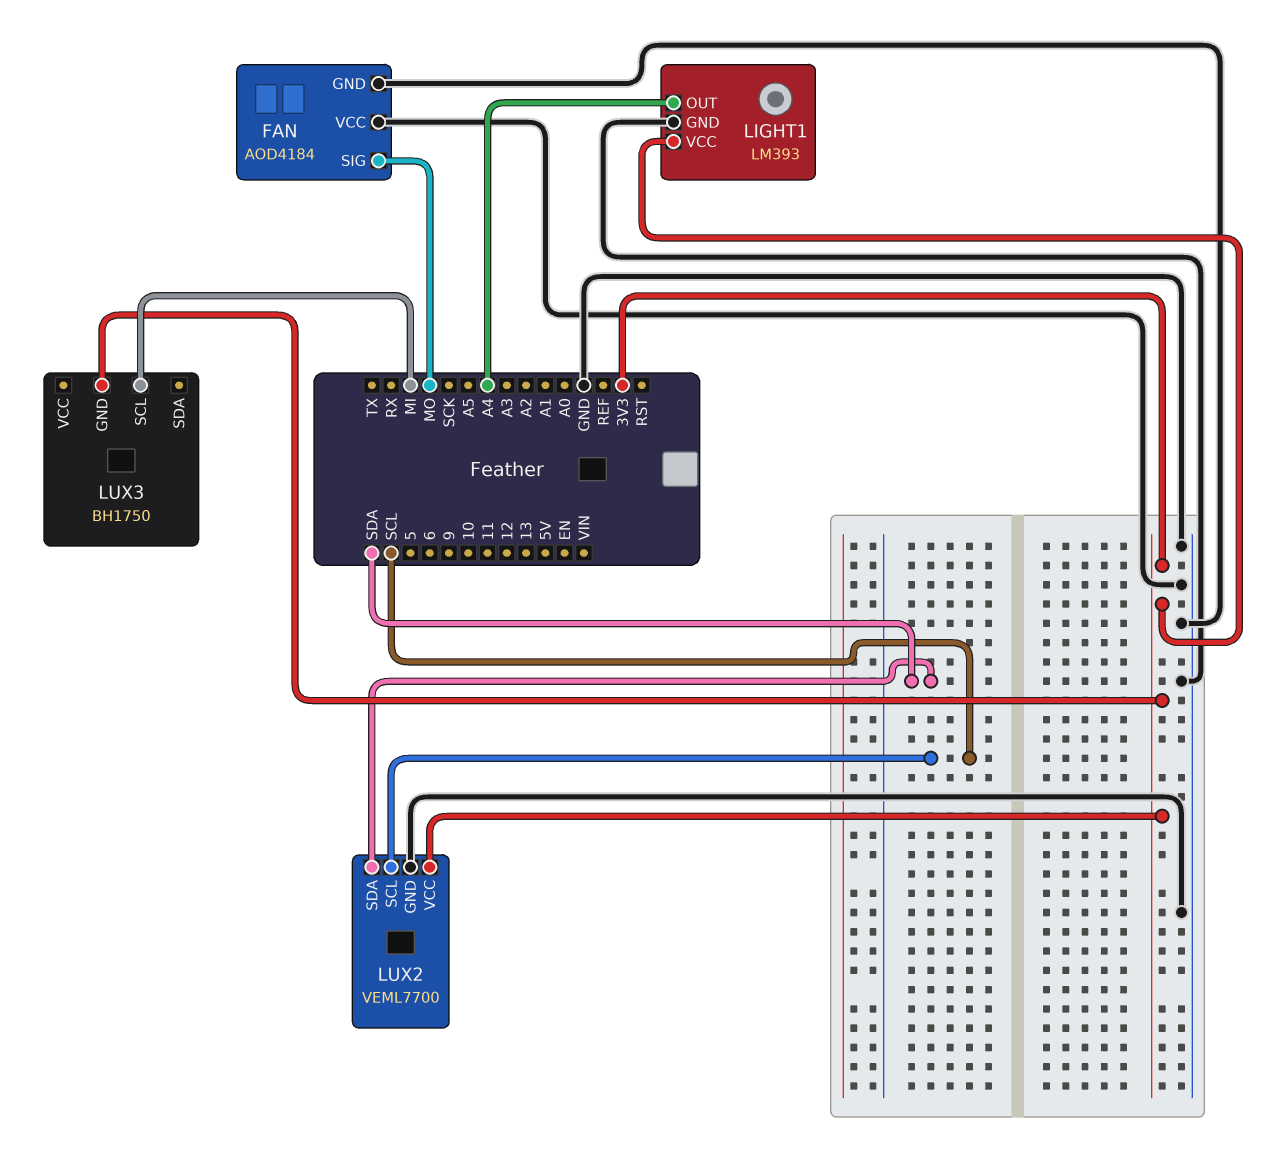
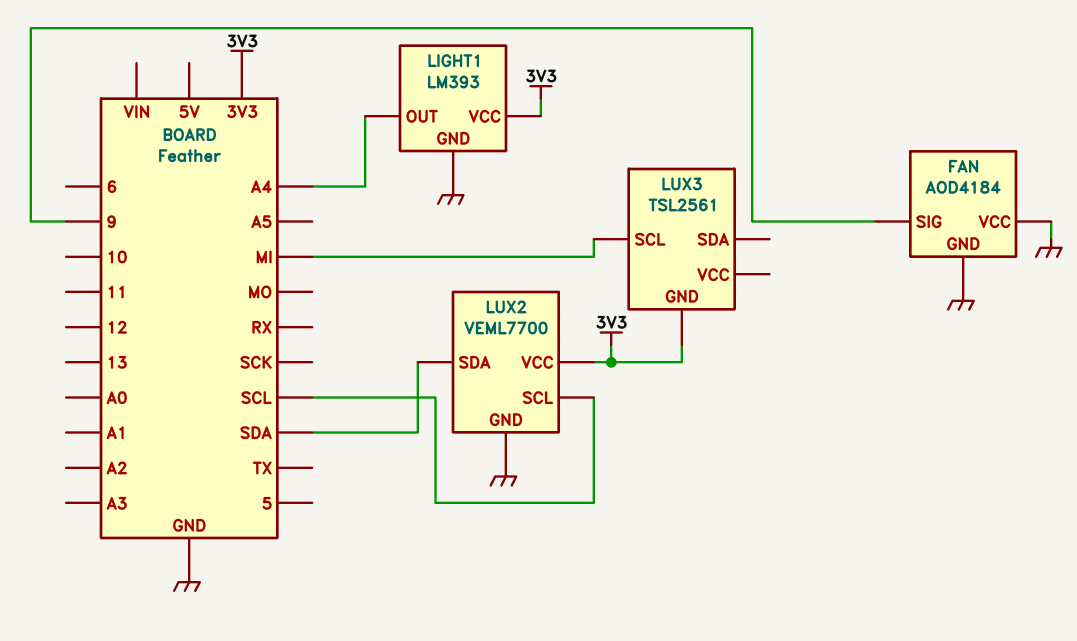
FAN pin SIG: MO -> 9
LUX3: BH1750 -> TSL2561

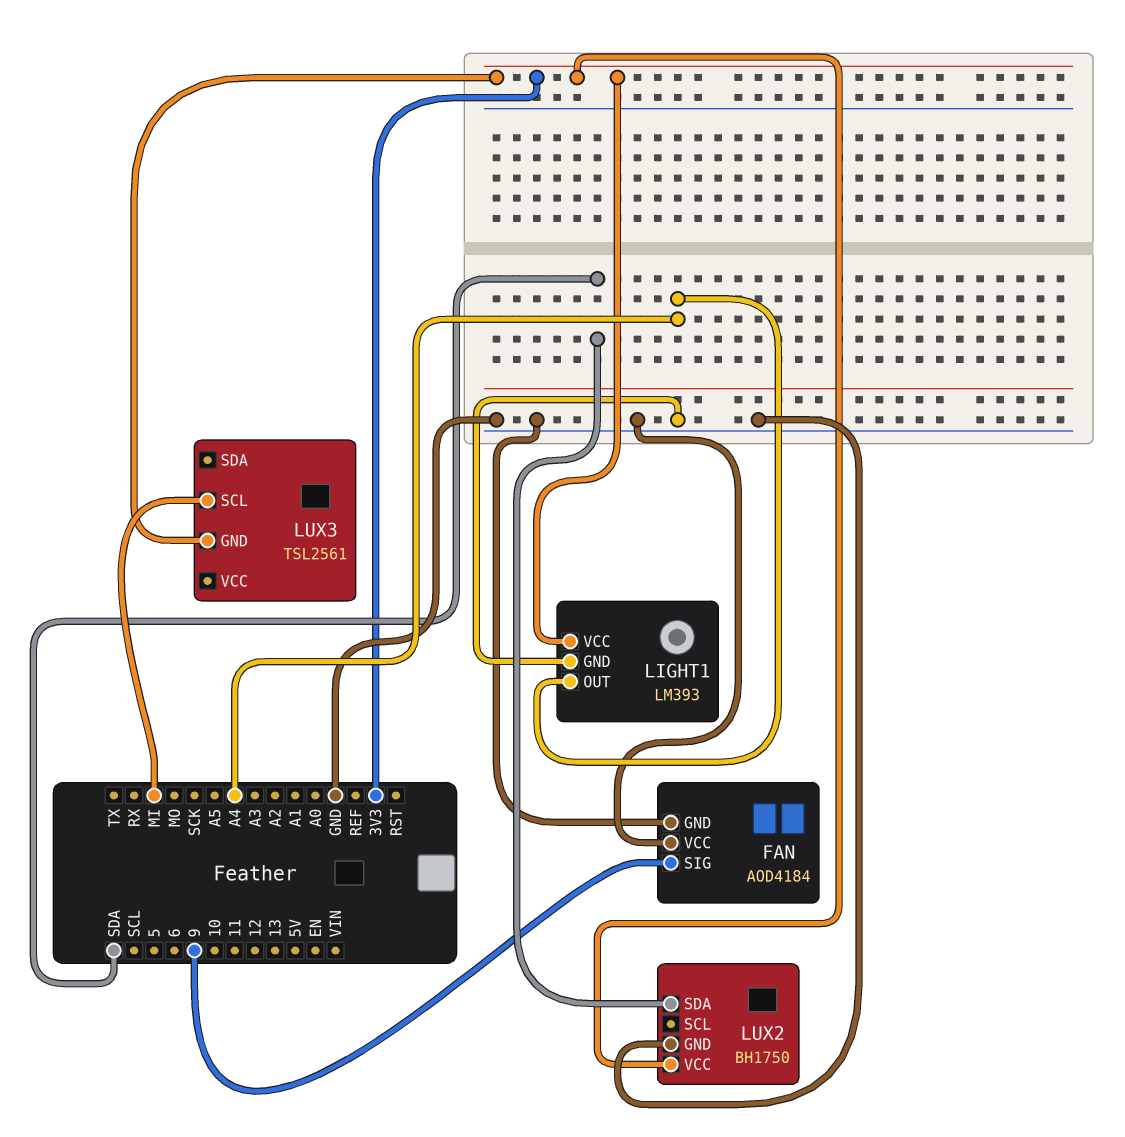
LUX2: VEML7700 -> BH1750
LUX2 pin SCL: SCL -> none

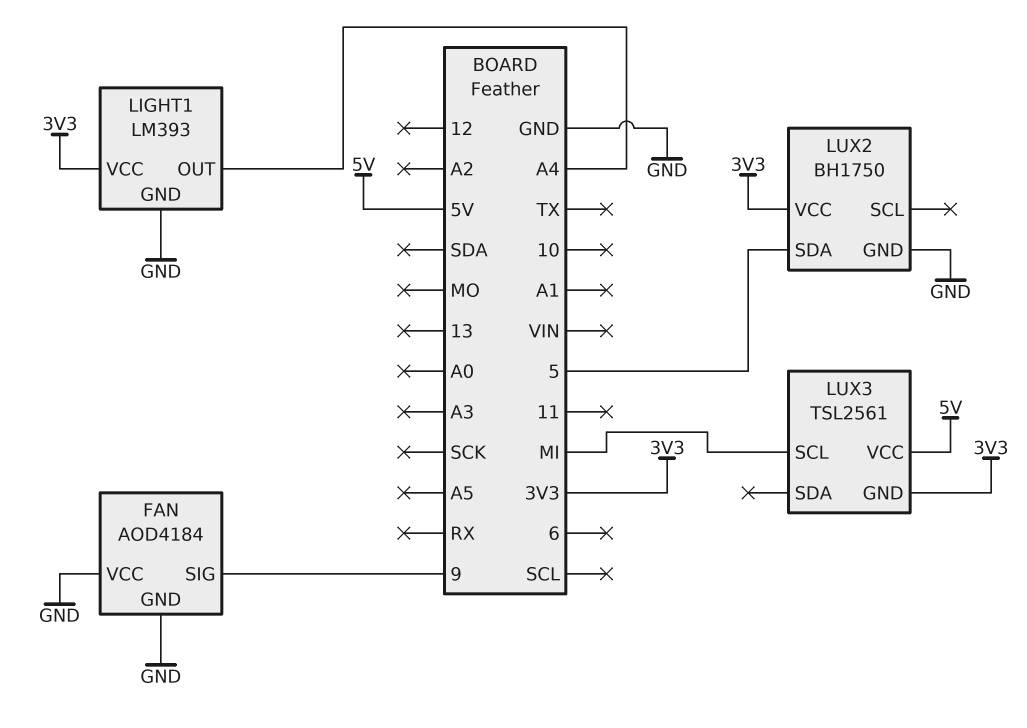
LUX2 pin SDA: SDA -> 5
LUX3 pin VCC: none -> 5V

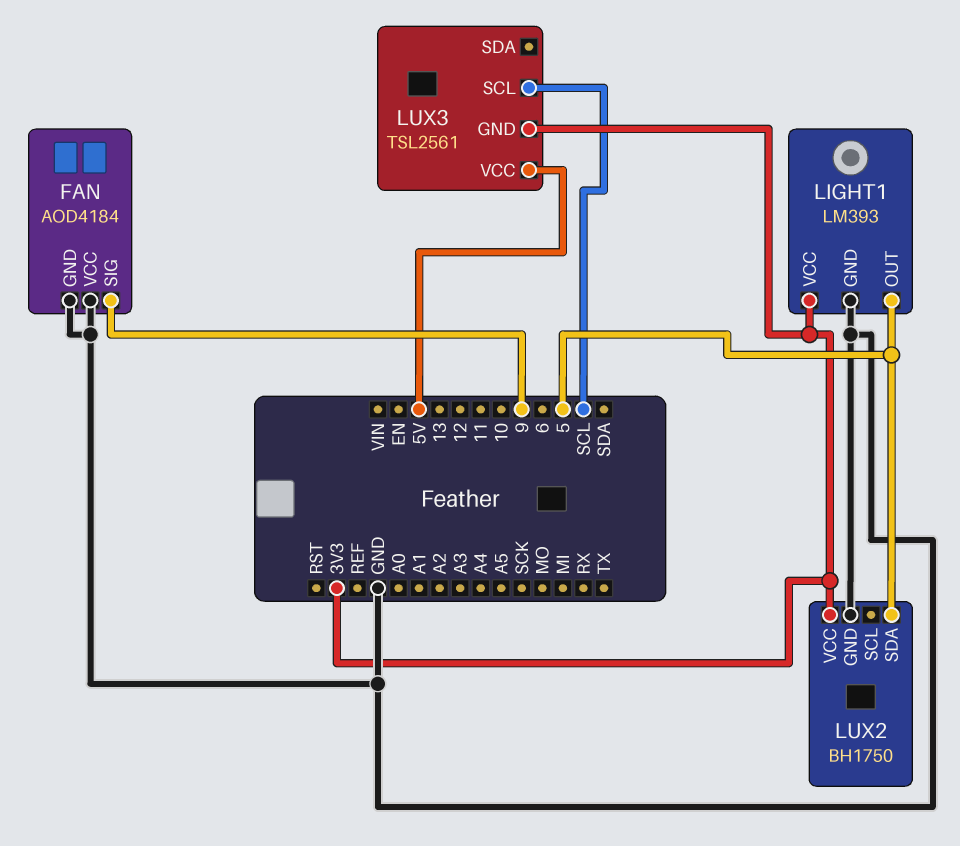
LIGHT1 pin OUT: A4 -> 5
LUX3 pin SCL: MI -> SCL

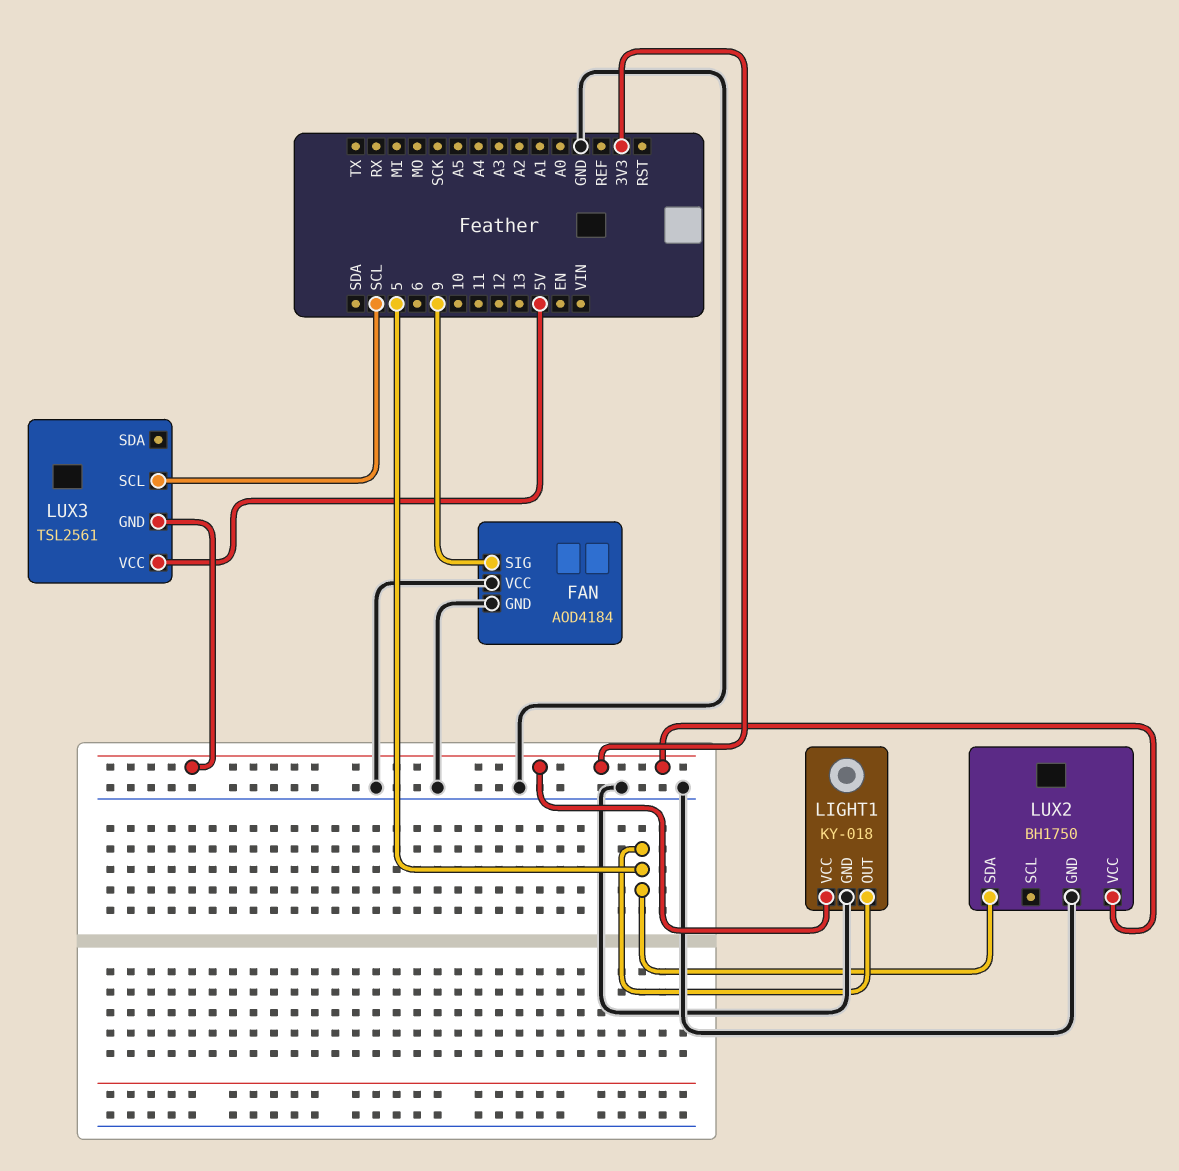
LIGHT1: LM393 -> KY-018

